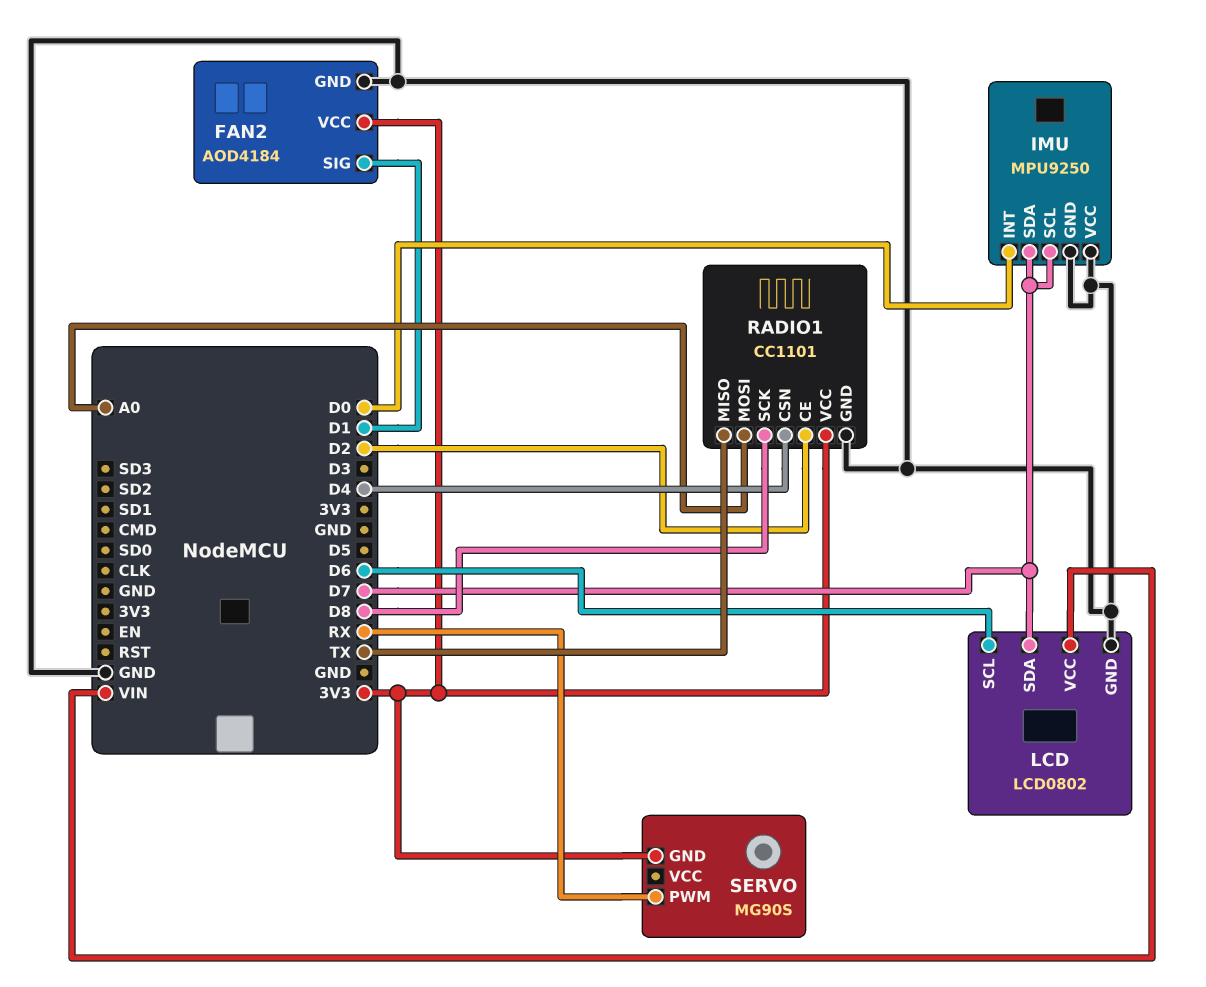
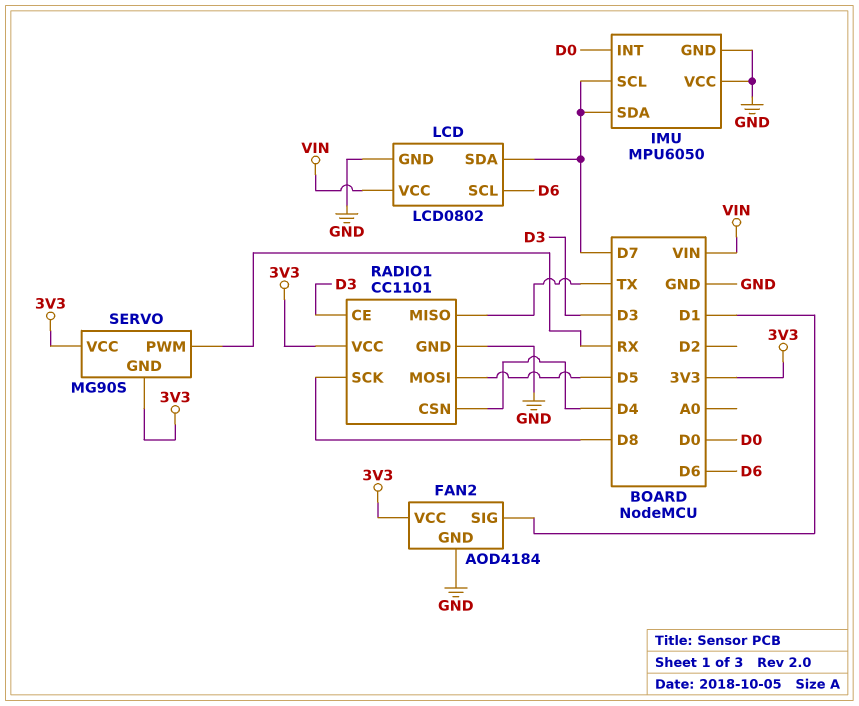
IMU: MPU9250 -> MPU6050
RADIO1 pin CE: D2 -> D3
RADIO1 pin MOSI: A0 -> D5
SERVO pin VCC: none -> 3V3

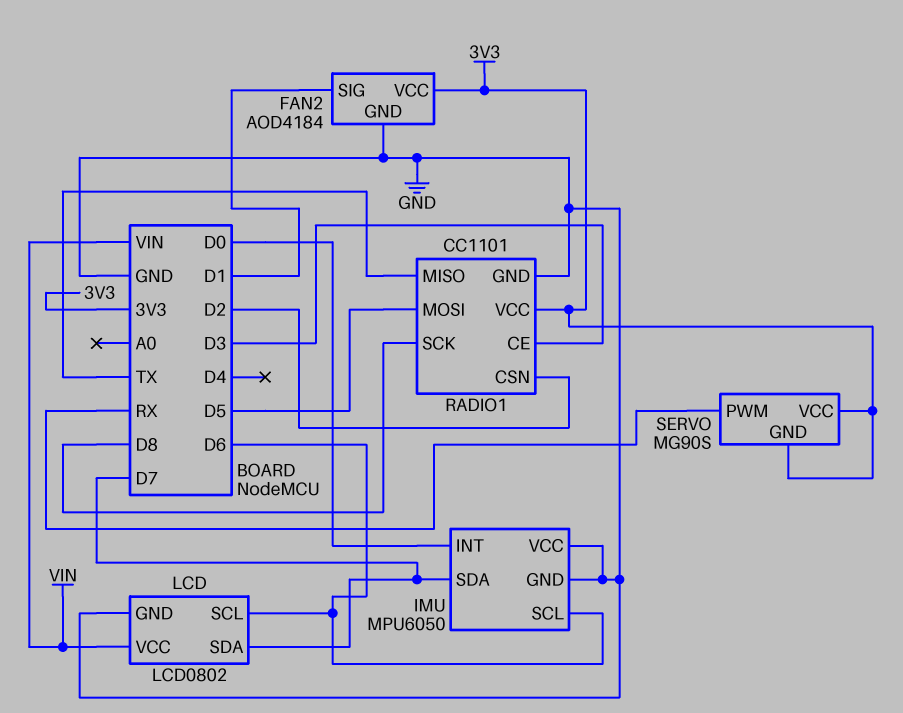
IMU pin SCL: D7 -> D6
RADIO1 pin CSN: D4 -> D2

